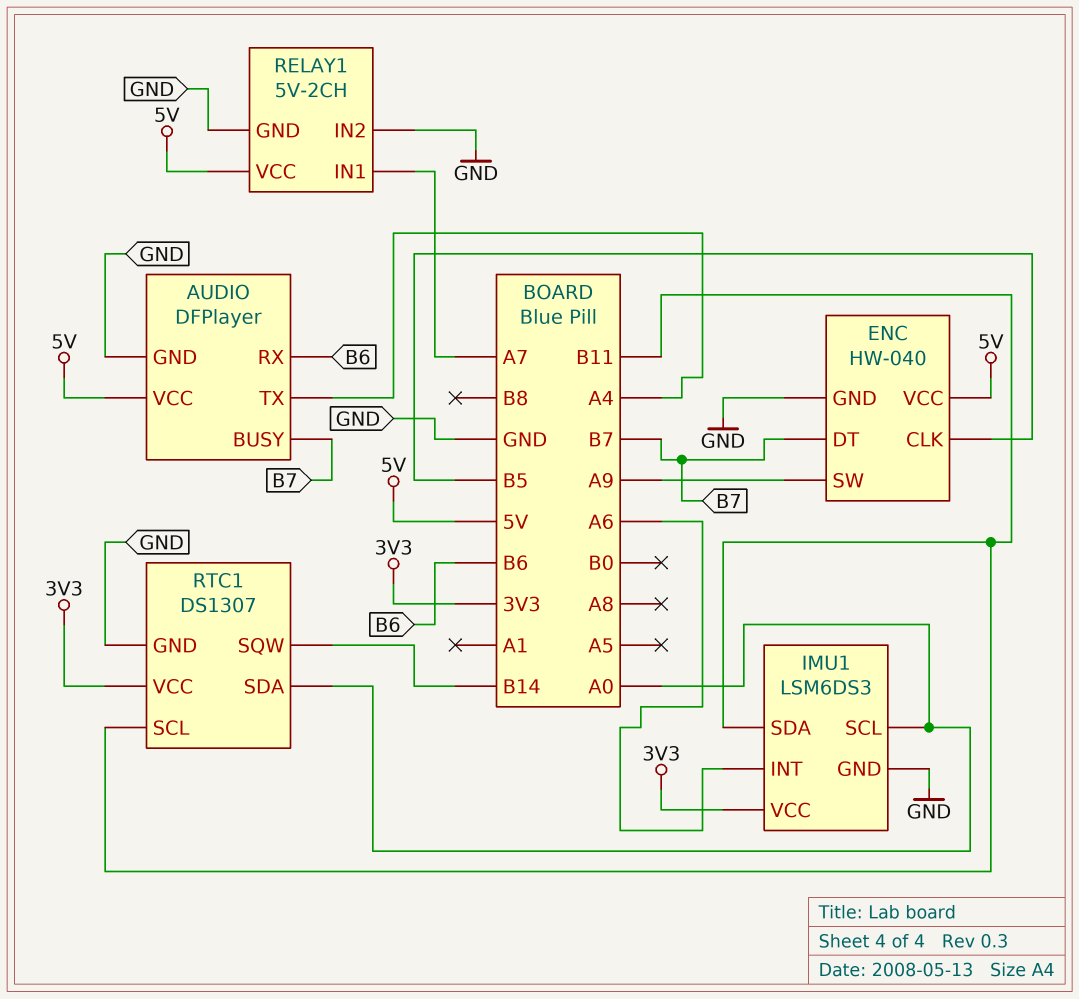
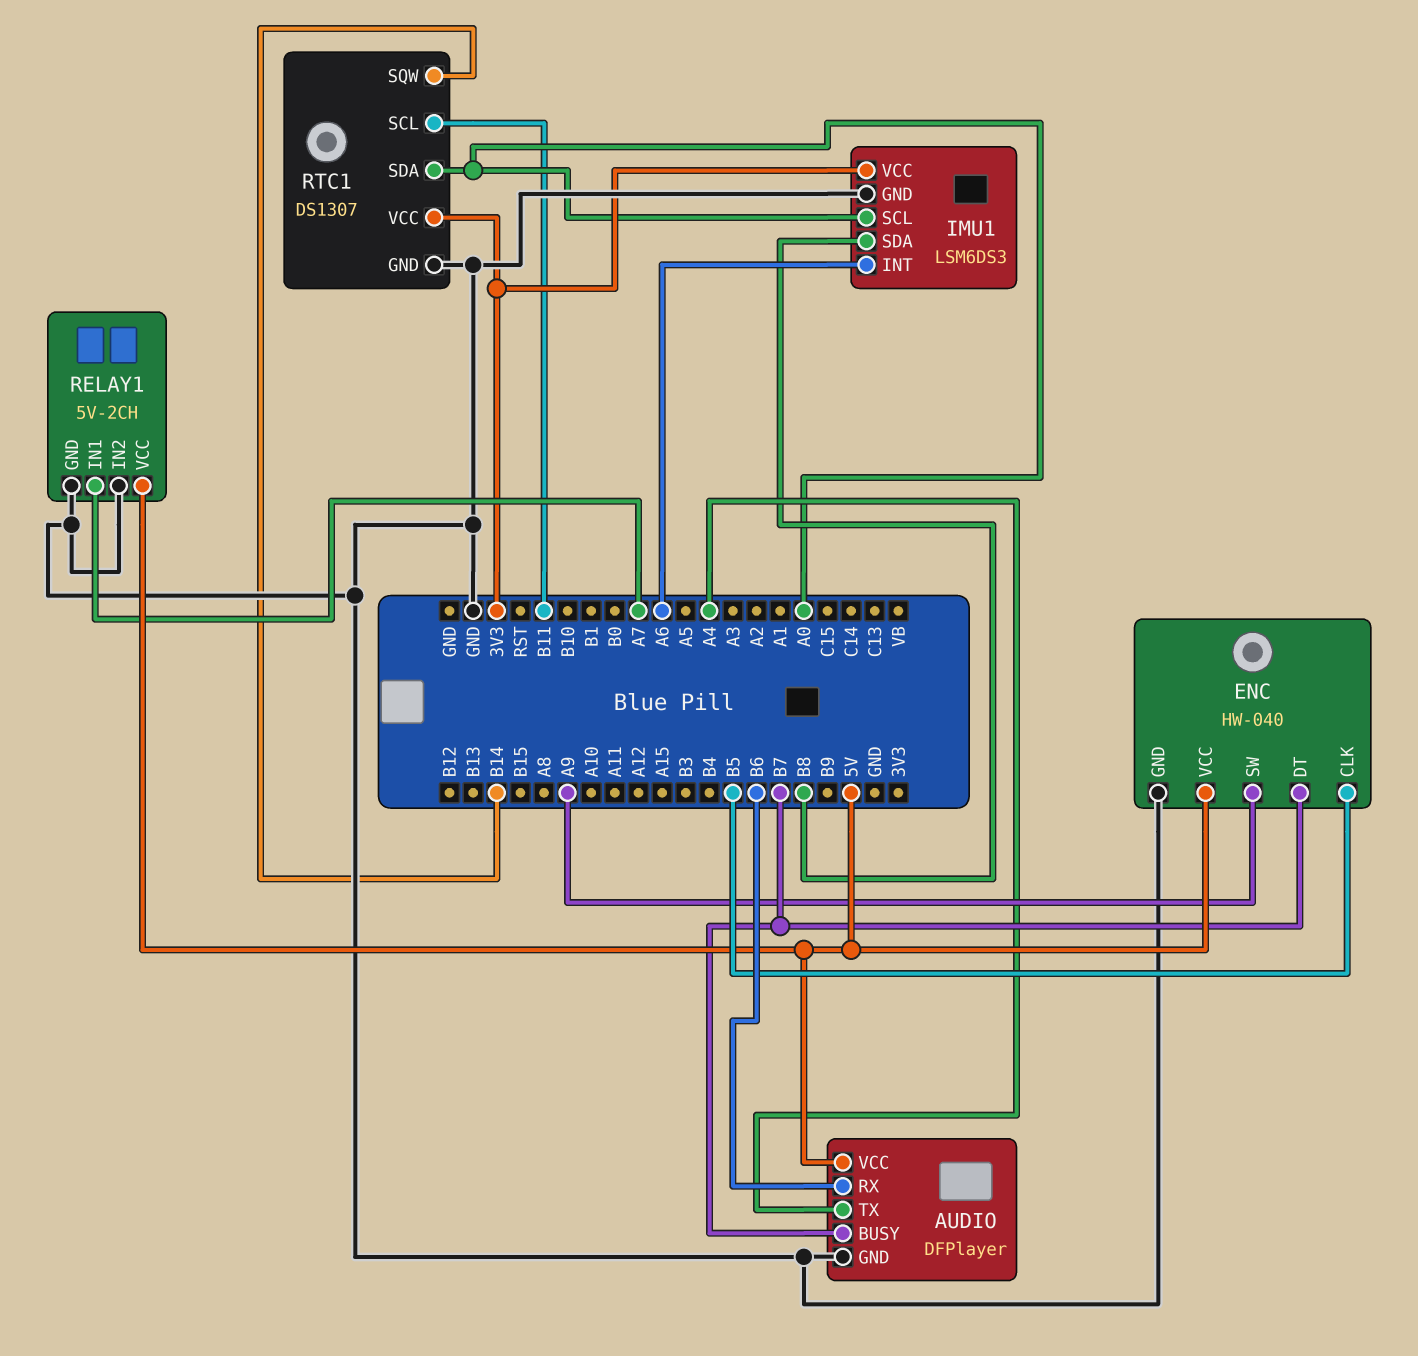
IMU1 pin SDA: B11 -> B8

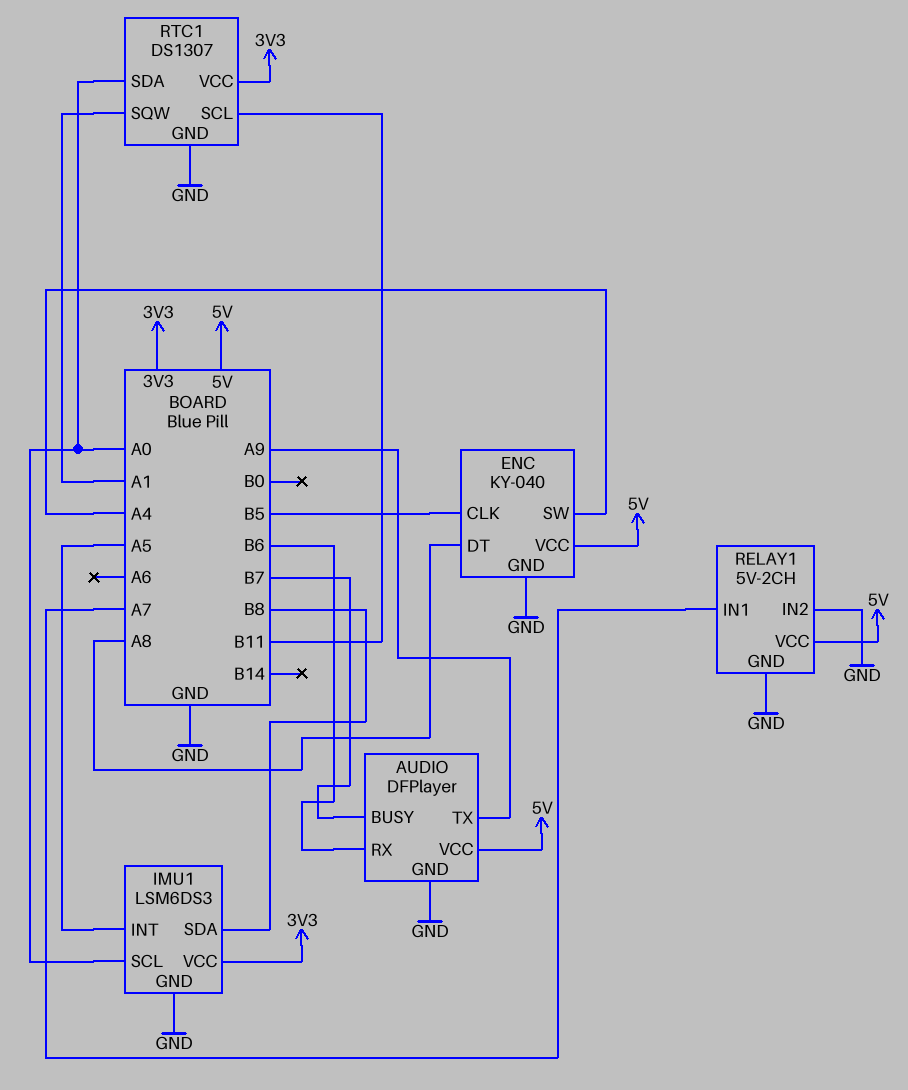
AUDIO pin TX: A4 -> A9
ENC: HW-040 -> KY-040
ENC pin DT: B7 -> A8
ENC pin SW: A9 -> A4
IMU1 pin INT: A6 -> A5
RTC1 pin SQW: B14 -> A1

